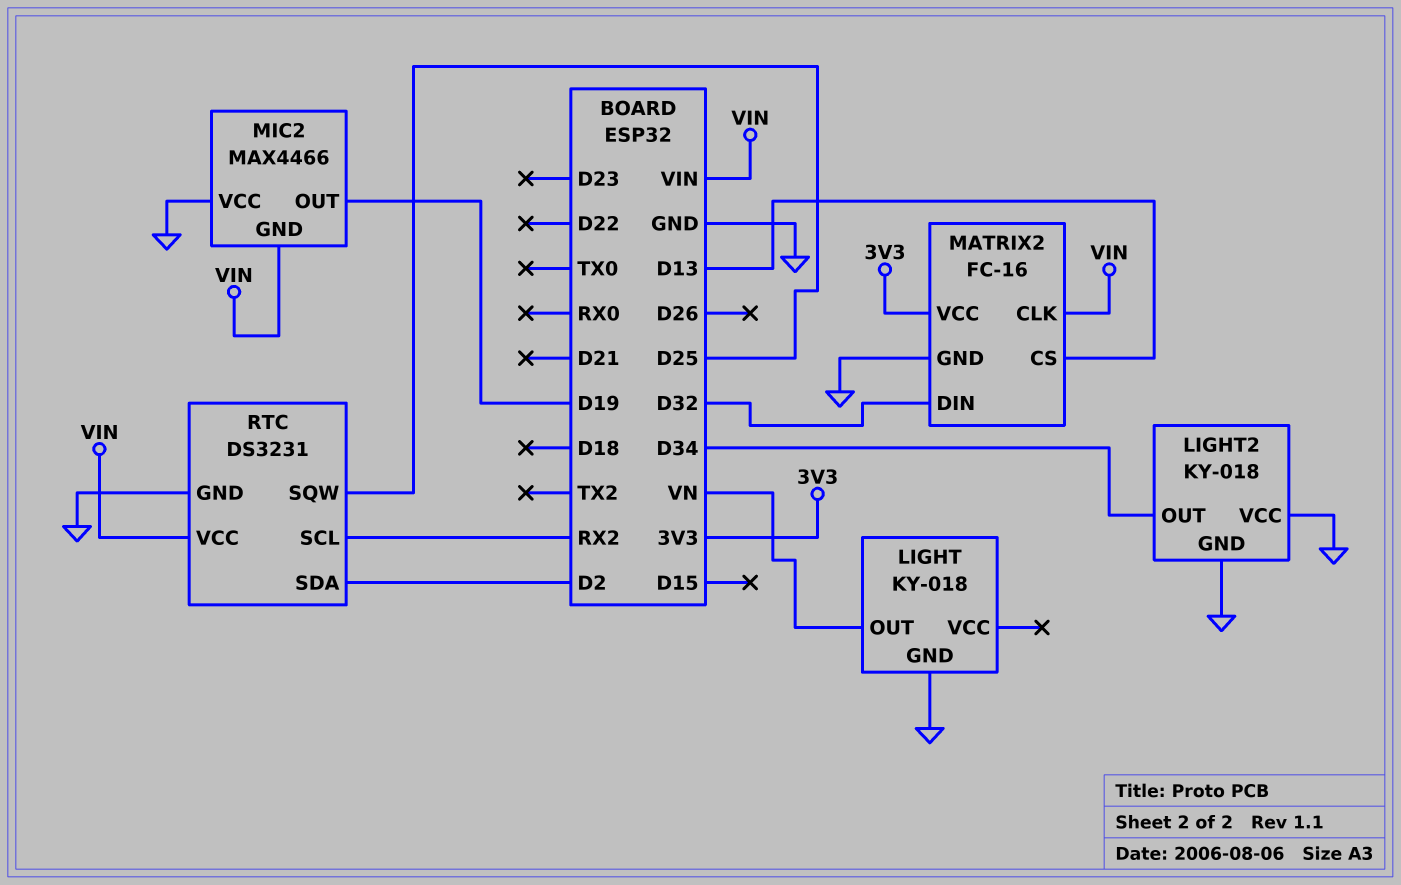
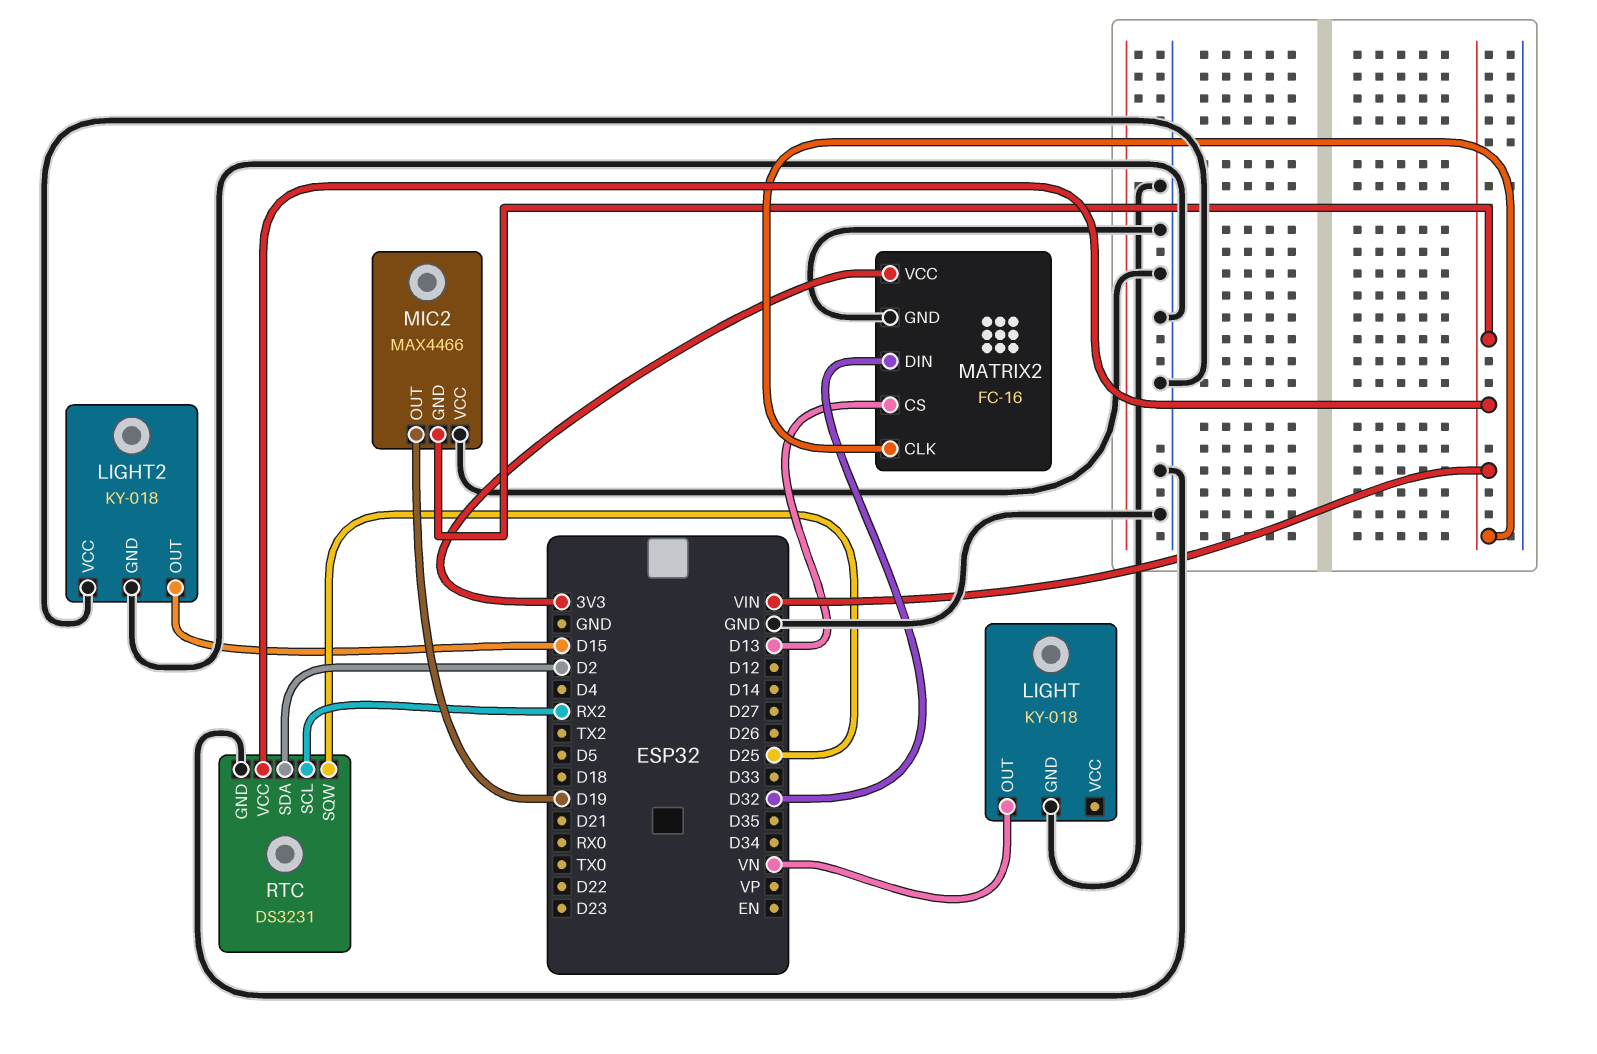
LIGHT2 pin OUT: D34 -> D15

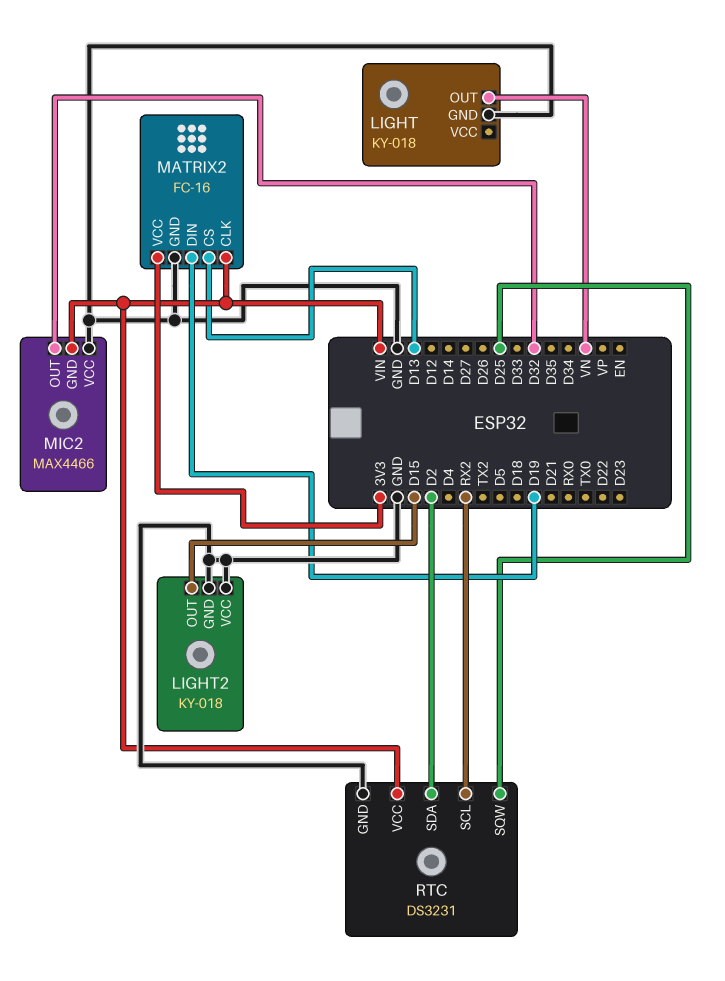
MATRIX2 pin DIN: D32 -> D19
MIC2 pin OUT: D19 -> D32

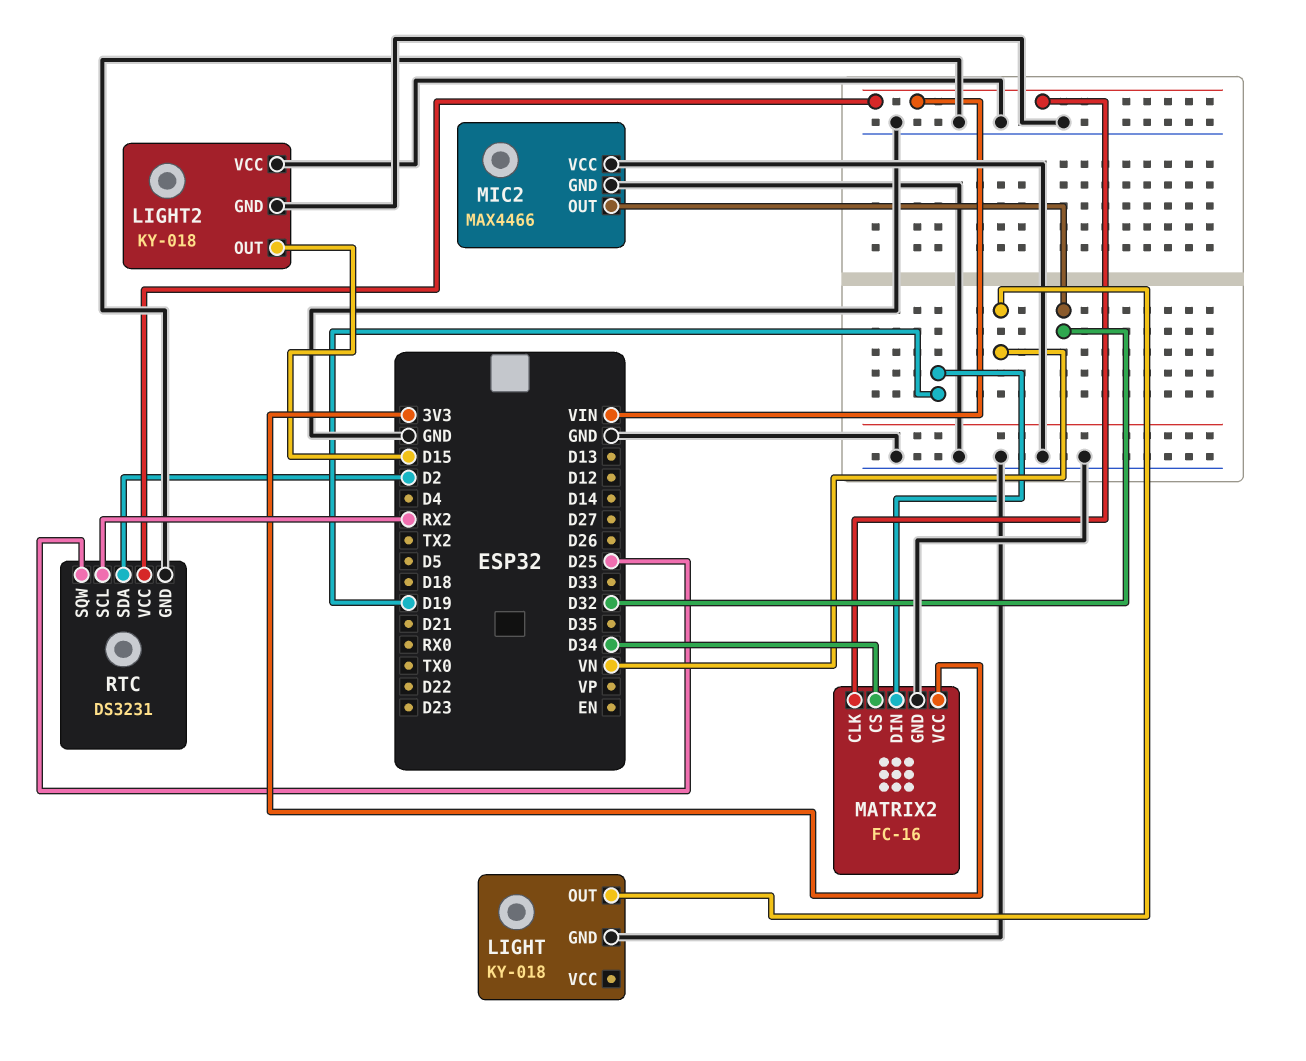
MATRIX2 pin CS: D13 -> D34
MIC2 pin GND: VIN -> GND

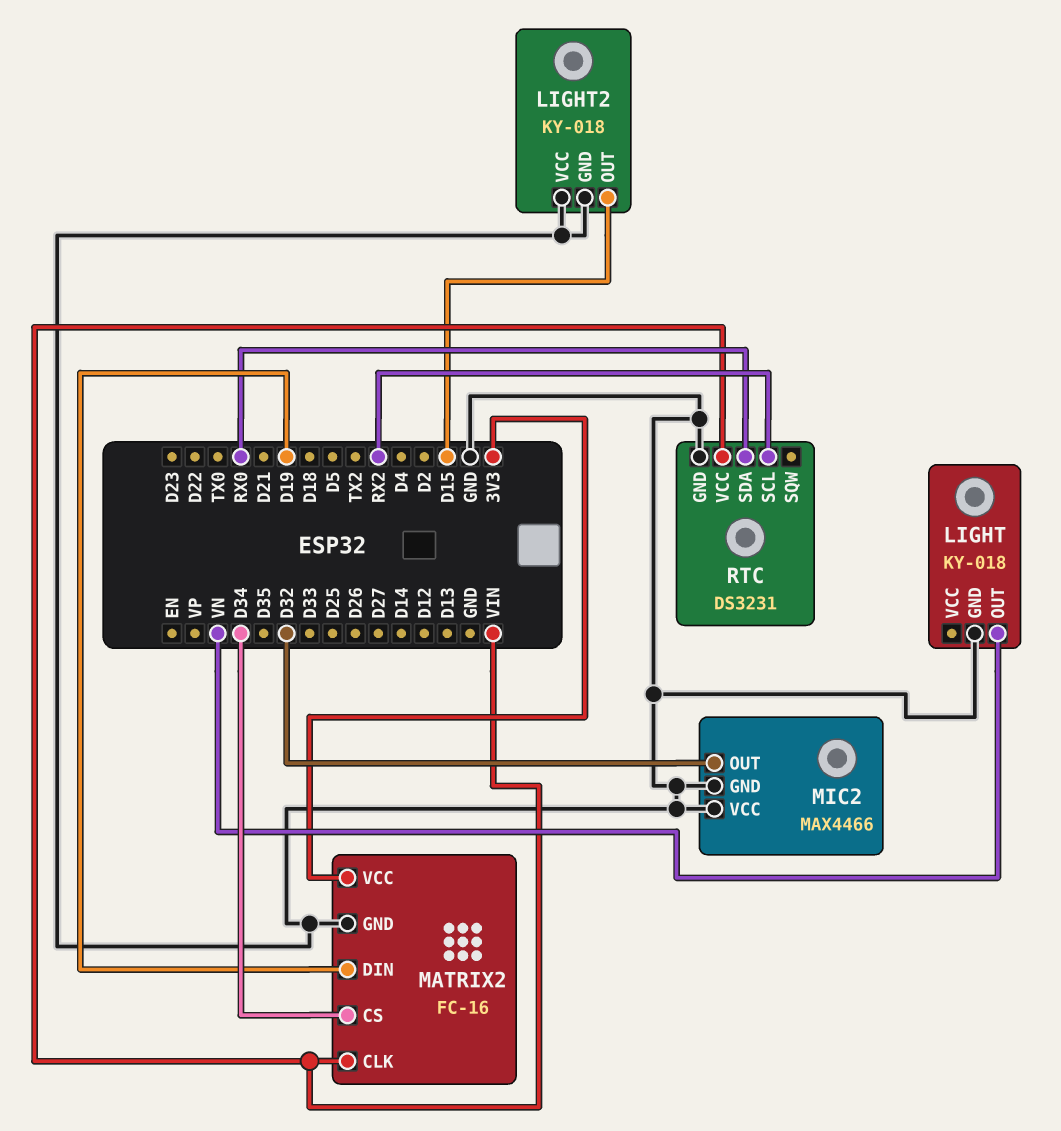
RTC pin SDA: D2 -> RX0
RTC pin SQW: D25 -> none

